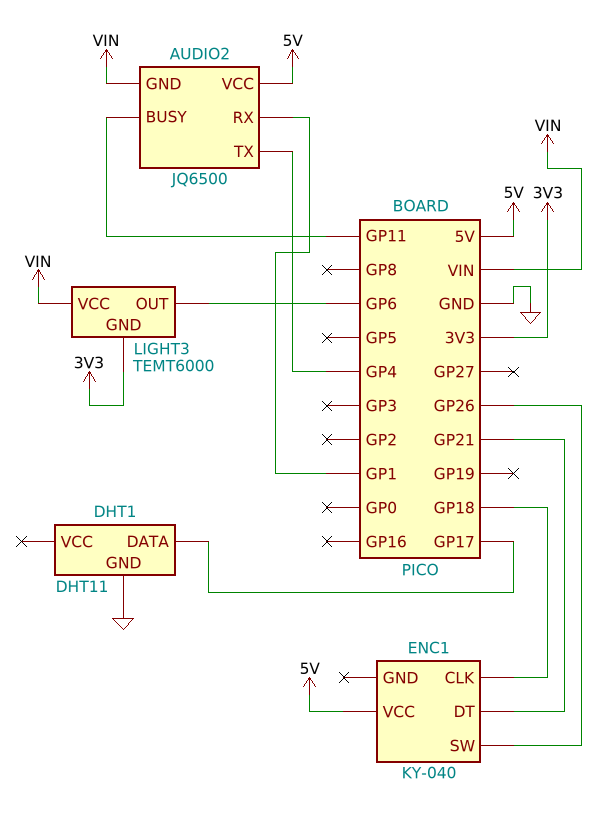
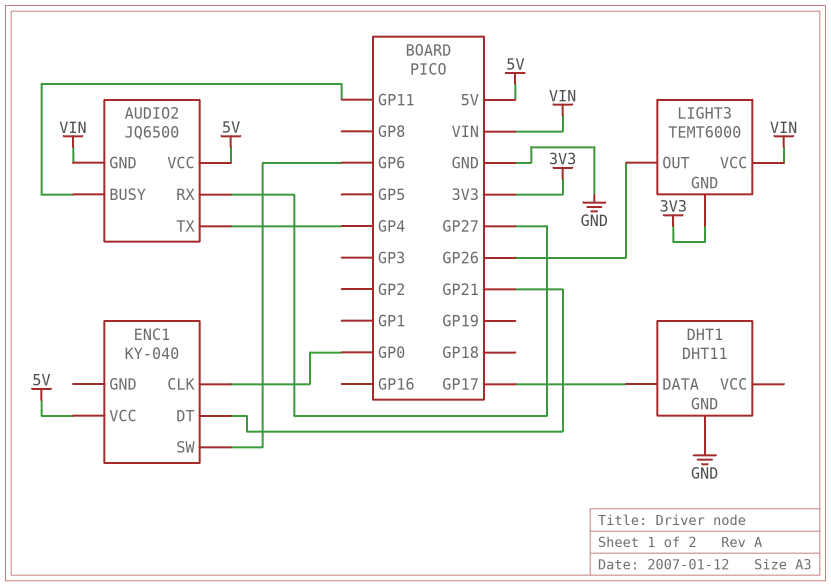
AUDIO2 pin RX: GP1 -> GP27
ENC1 pin CLK: GP18 -> GP0
ENC1 pin SW: GP26 -> GP6
LIGHT3 pin OUT: GP6 -> GP26

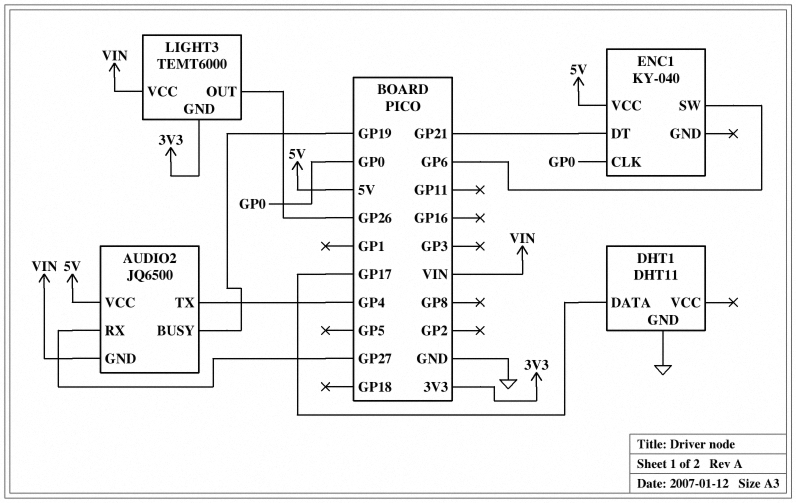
AUDIO2 pin BUSY: GP11 -> GP19

